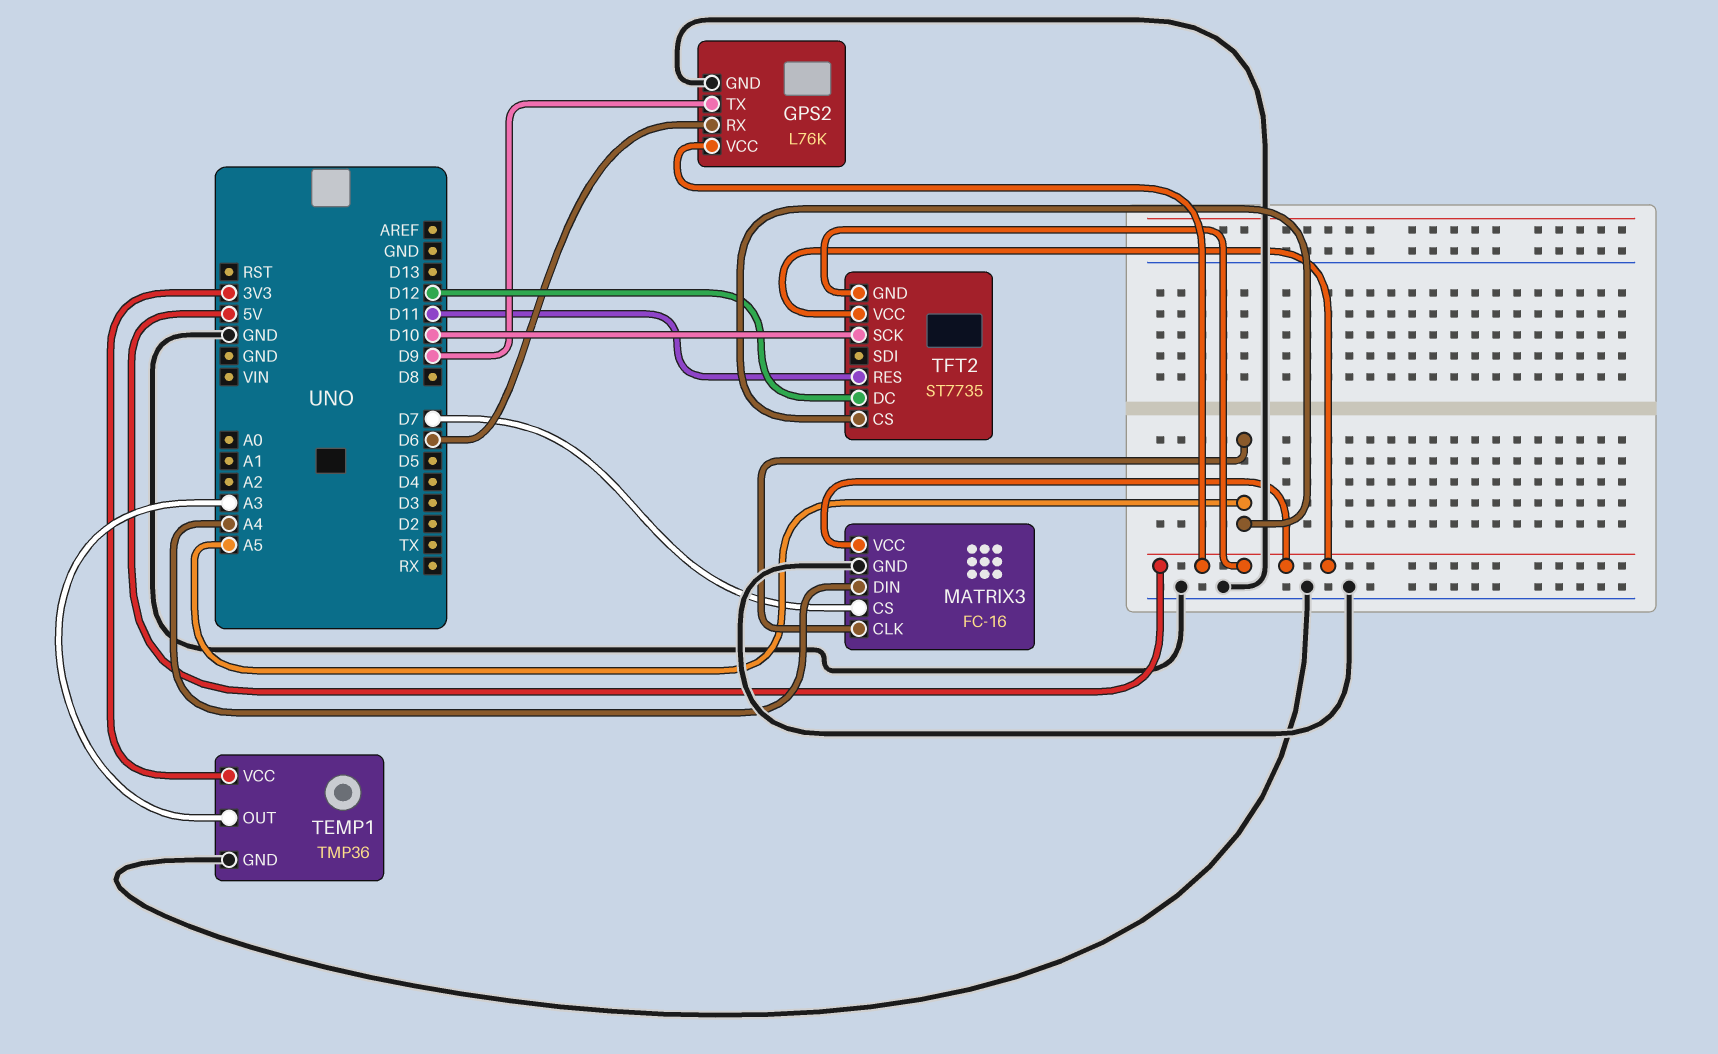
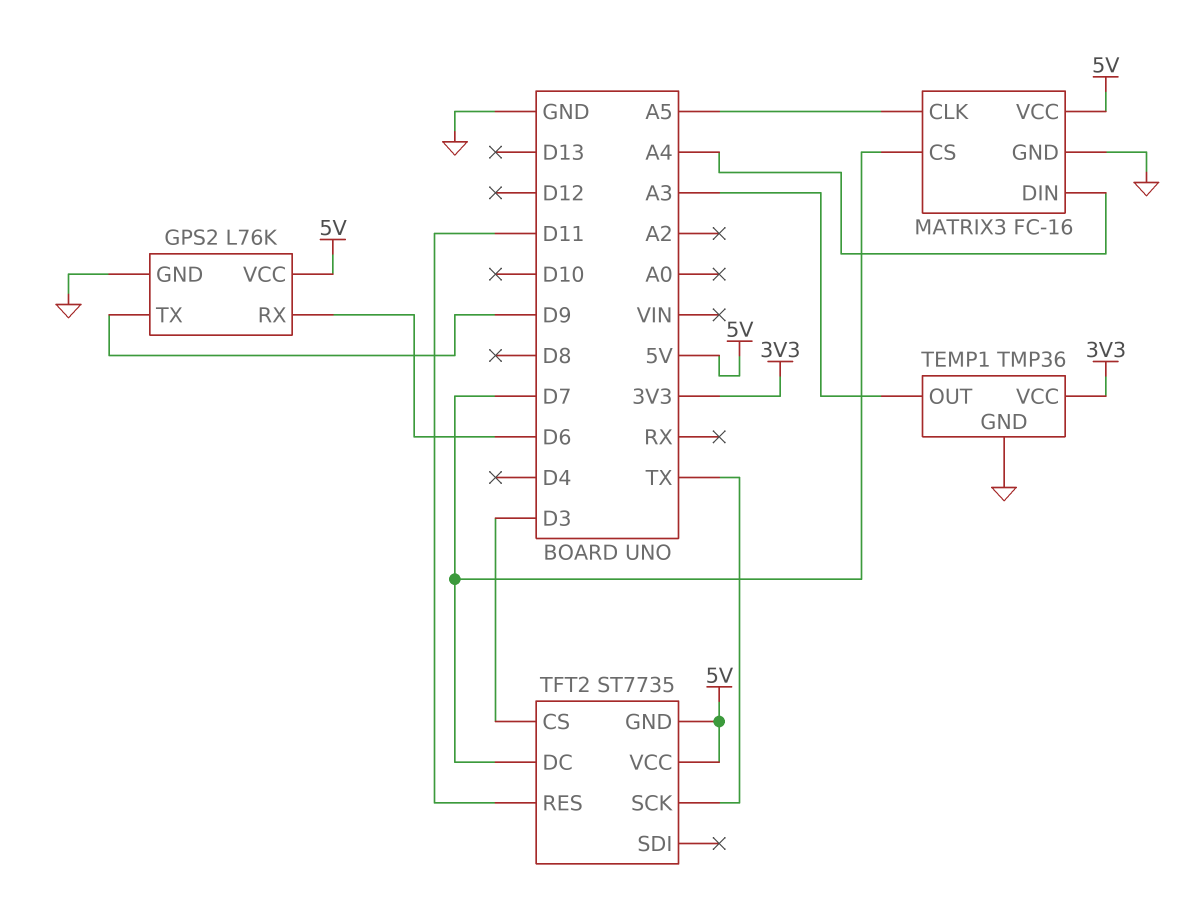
TFT2 pin CS: A5 -> D3
TFT2 pin DC: D12 -> D7
TFT2 pin SCK: D10 -> TX

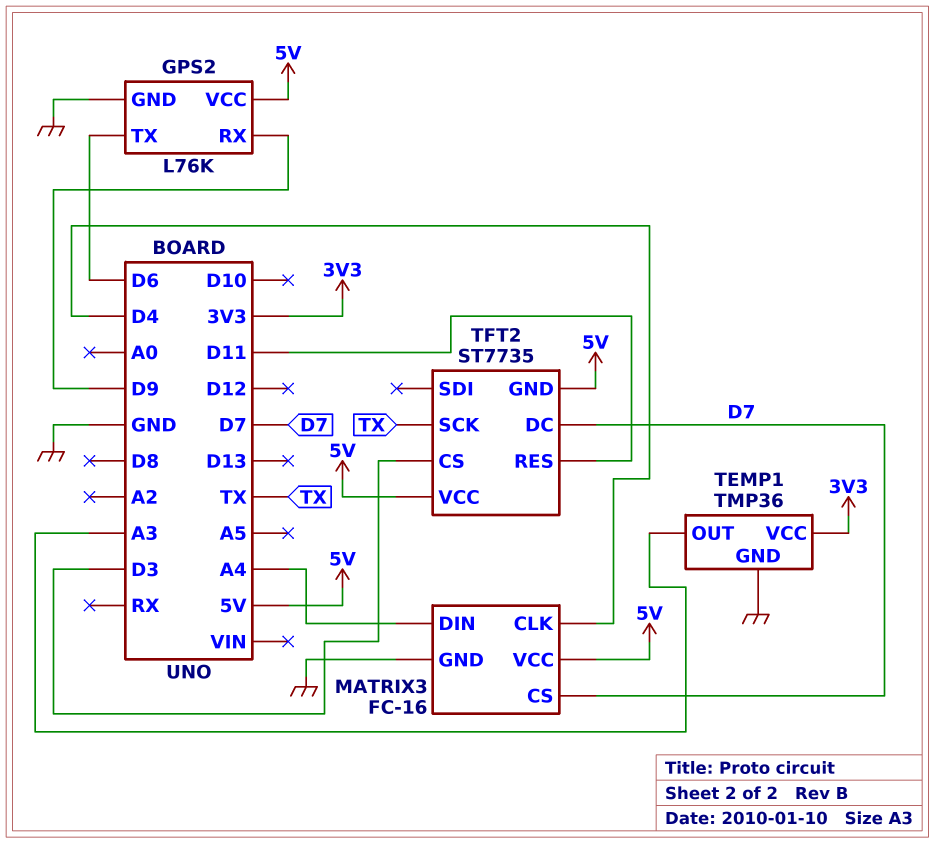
GPS2 pin RX: D6 -> D9
GPS2 pin TX: D9 -> D6
MATRIX3 pin CLK: A5 -> D4

